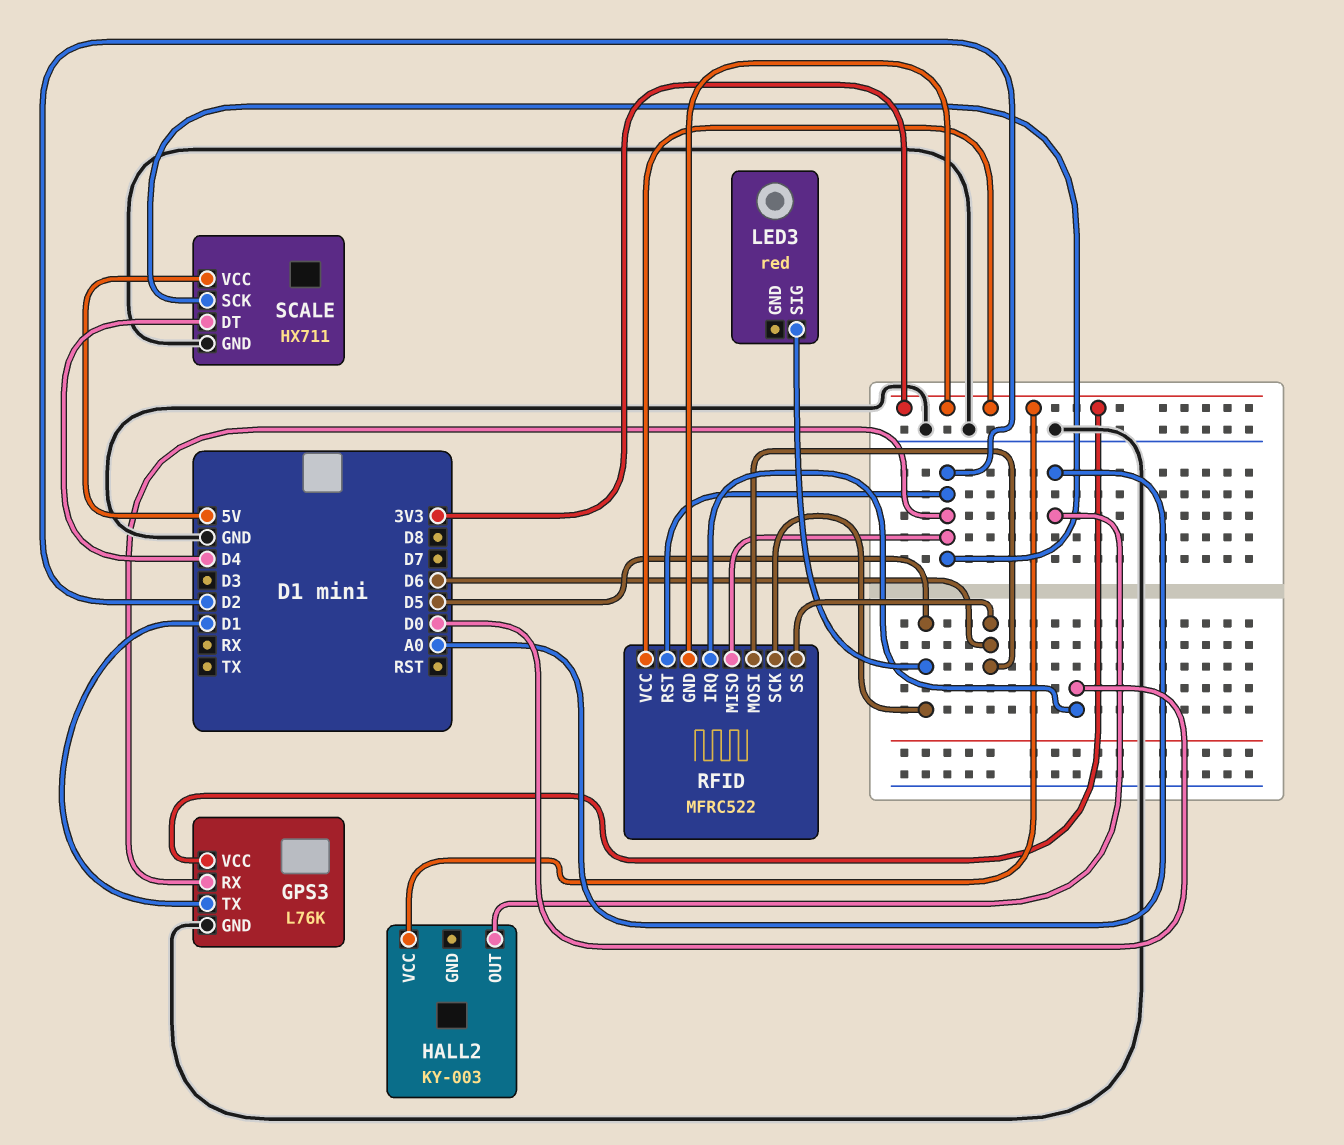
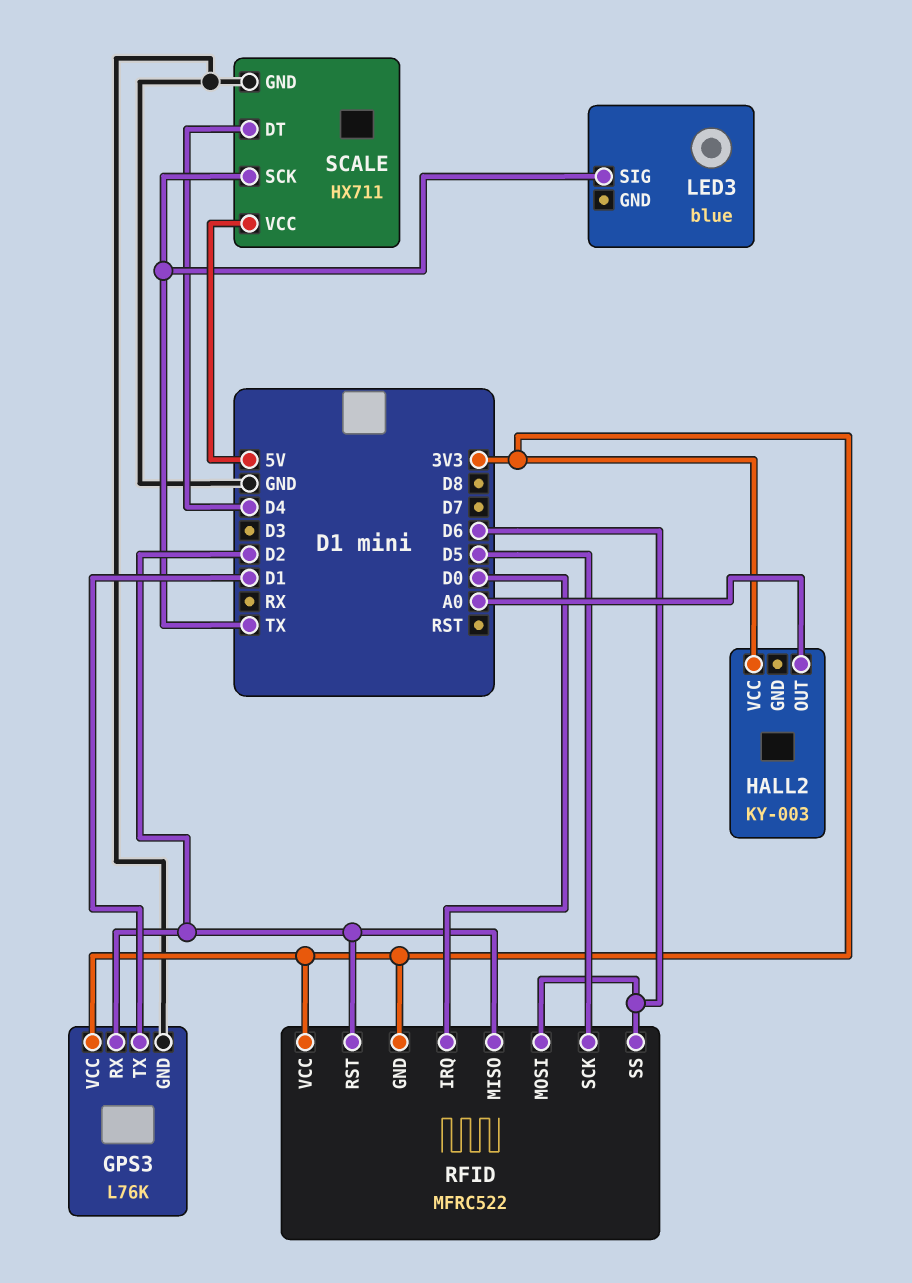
LED3: red -> blue
LED3 pin SIG: D5 -> TX
SCALE pin SCK: D2 -> TX

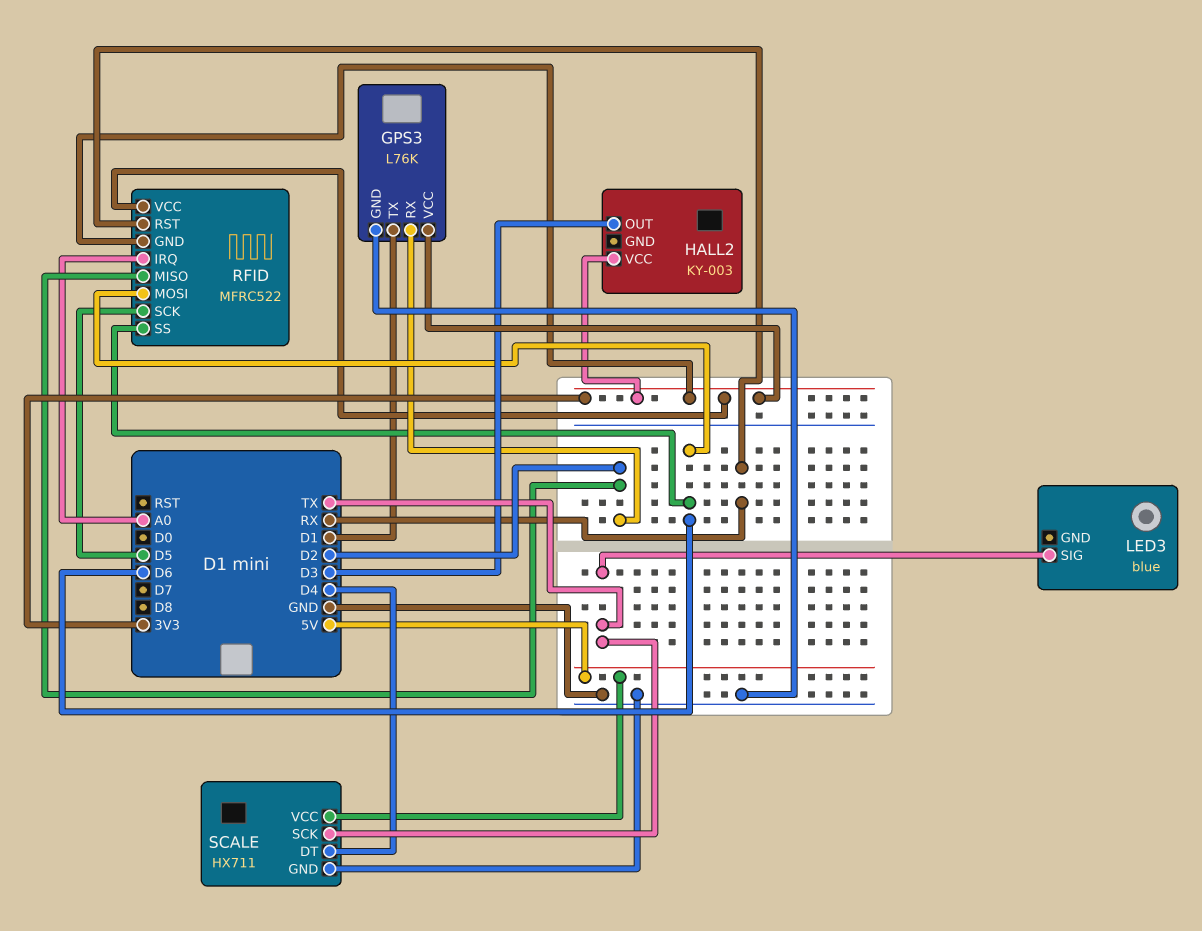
HALL2 pin OUT: A0 -> D3
RFID pin IRQ: D0 -> A0
RFID pin RST: D2 -> RX

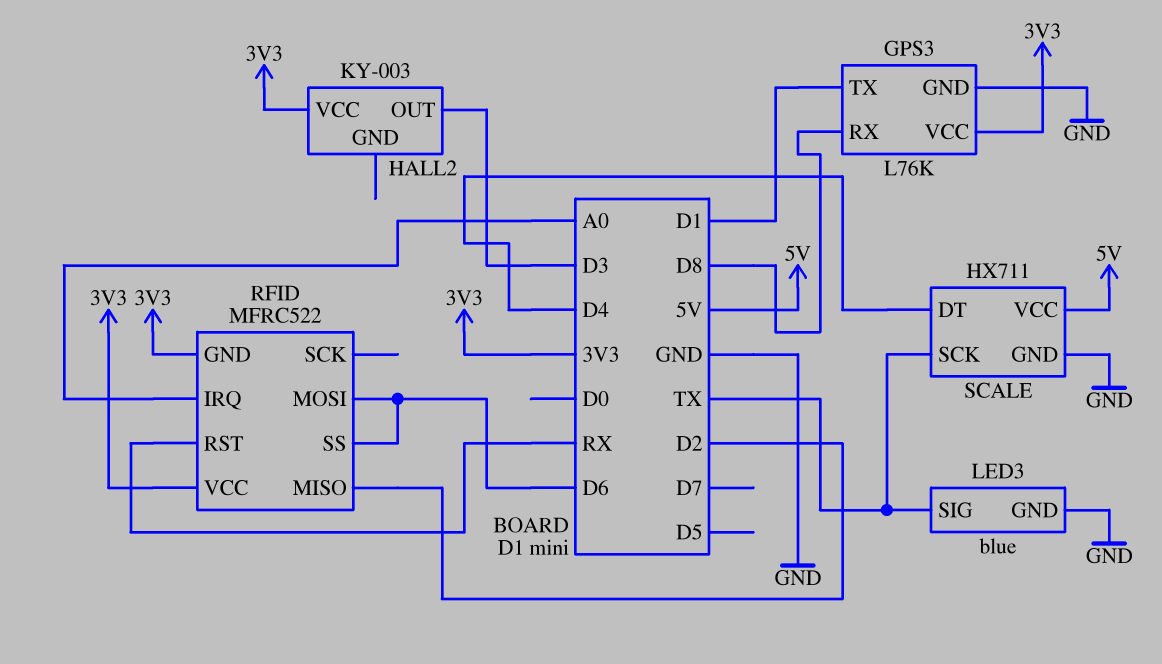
GPS3 pin RX: D2 -> D8
LED3 pin GND: none -> GND
RFID pin SCK: D5 -> none

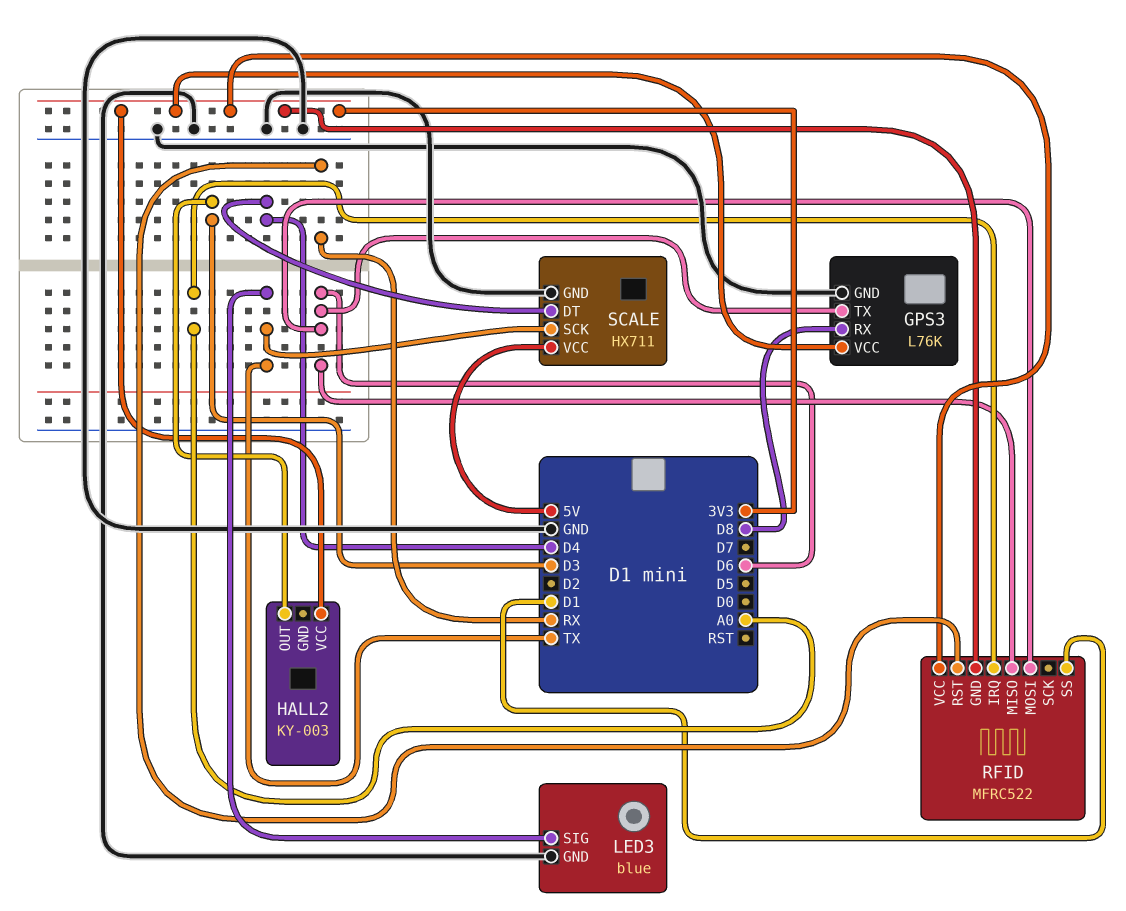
GPS3 pin TX: D1 -> D6
RFID pin MISO: D2 -> D6
RFID pin SS: D6 -> D1

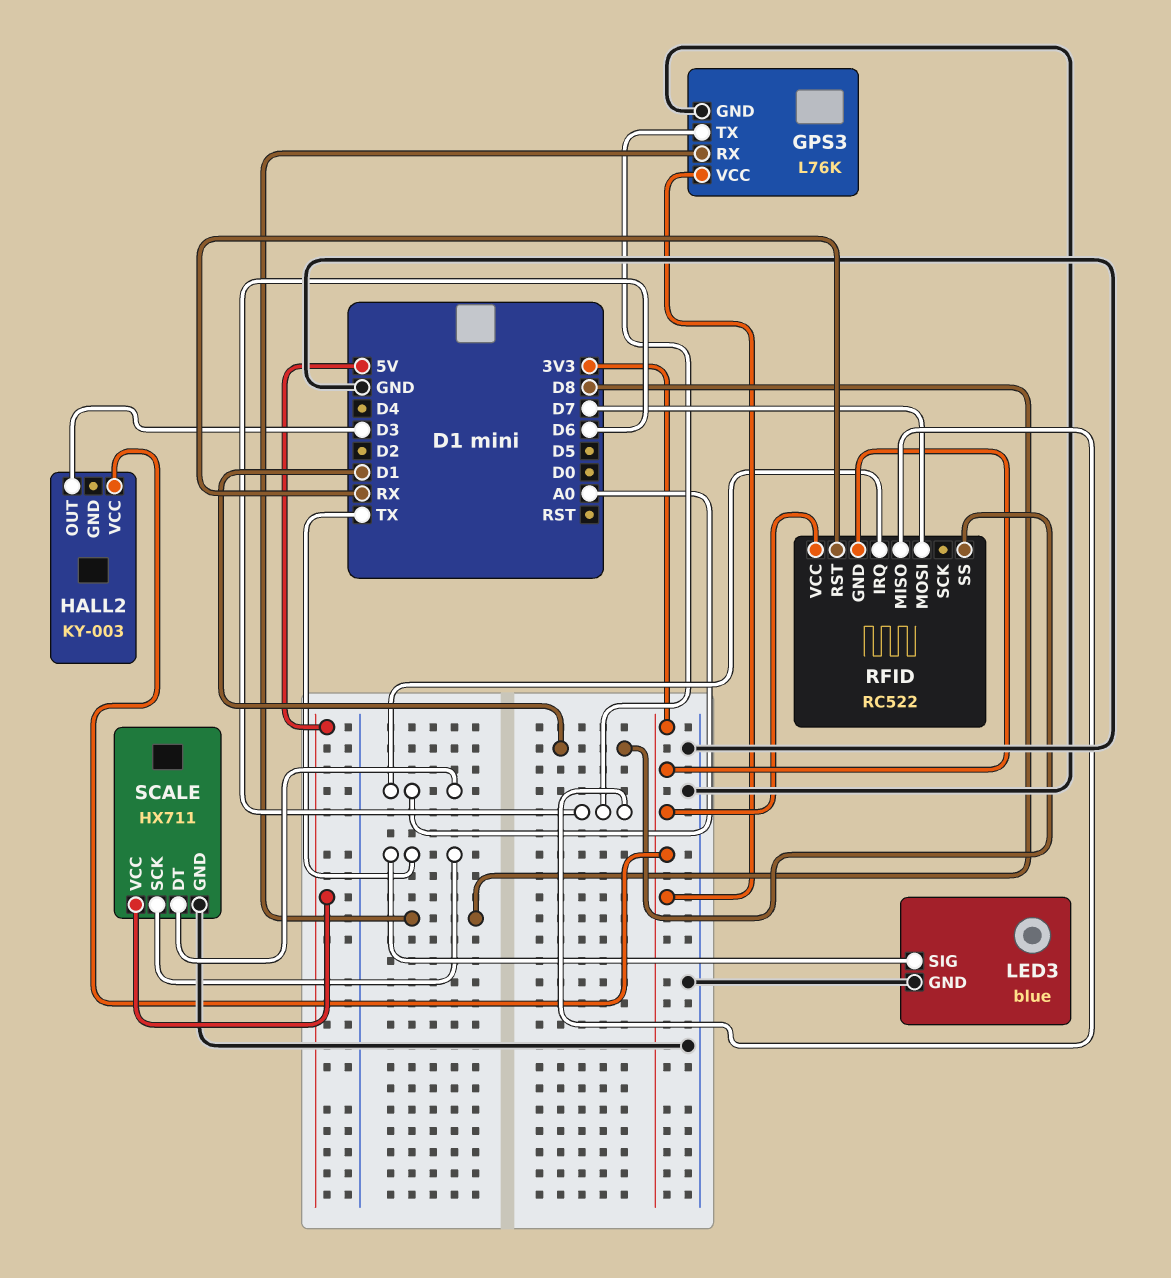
RFID: MFRC522 -> RC522
RFID pin MOSI: D6 -> D7
SCALE pin DT: D4 -> A0

